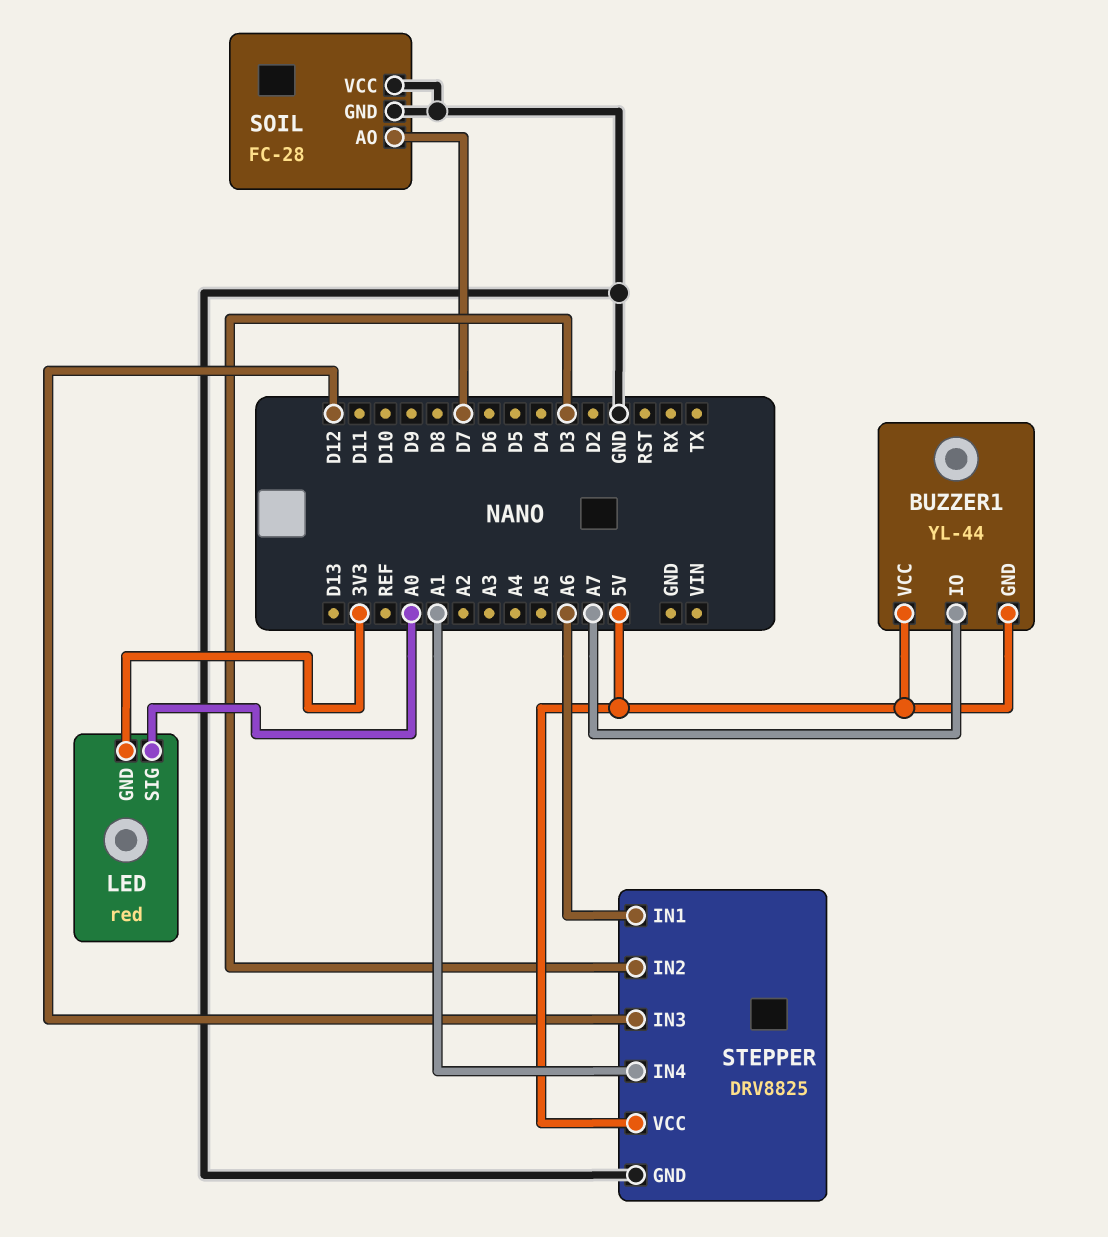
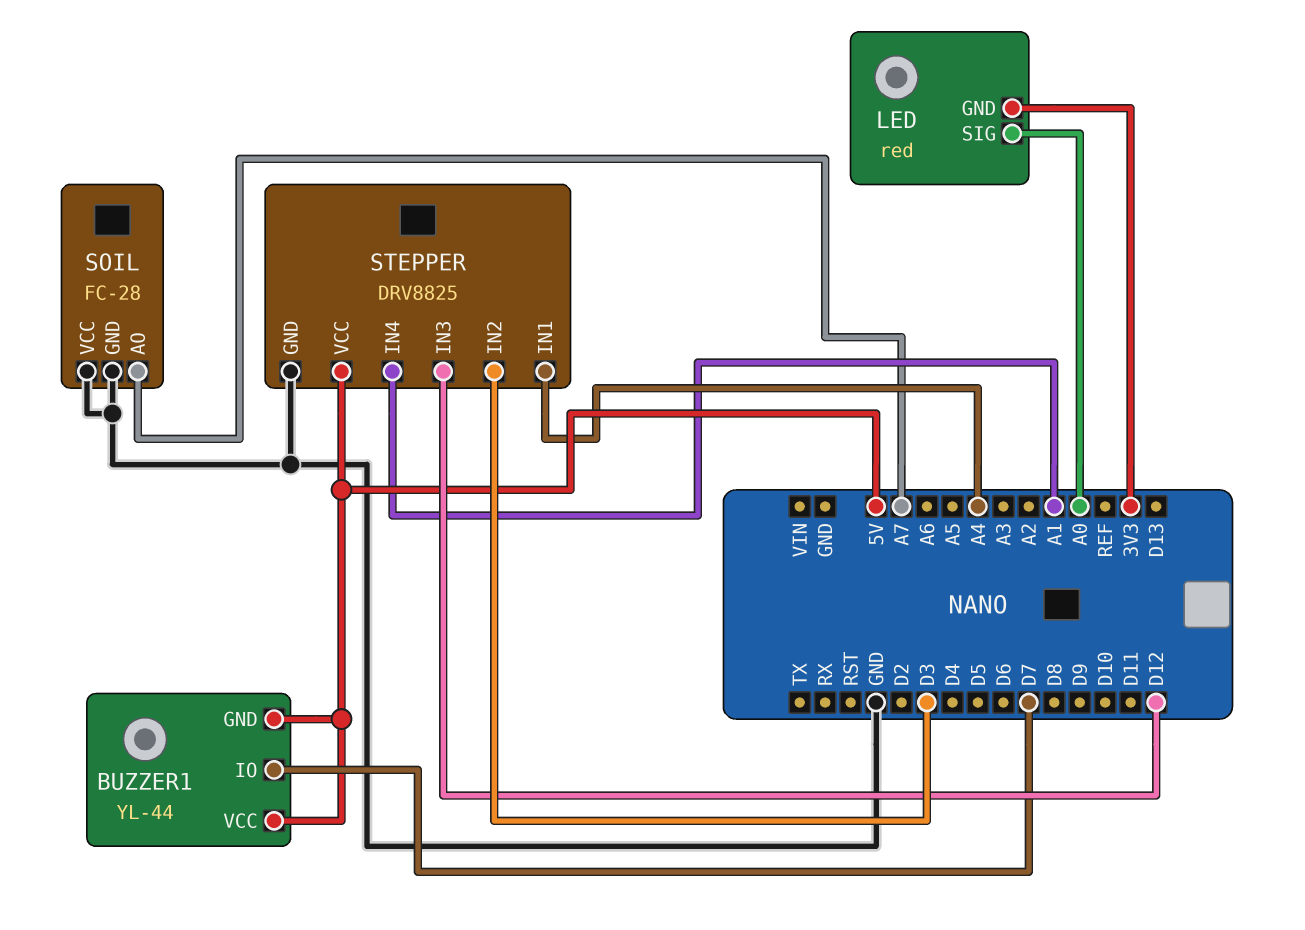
BUZZER1 pin IO: A7 -> D7
SOIL pin AO: D7 -> A7
STEPPER pin IN1: A6 -> A4

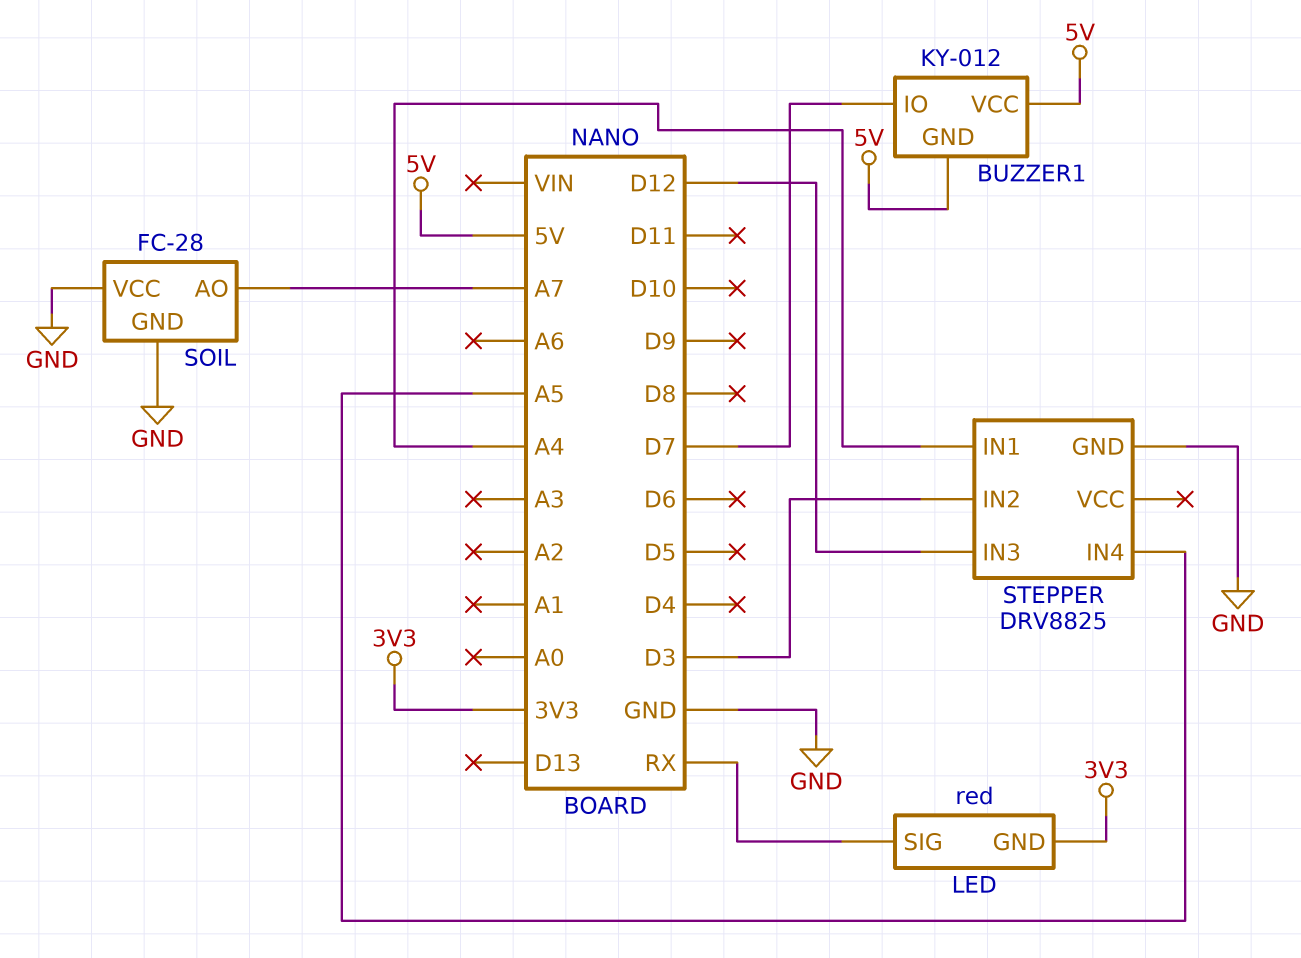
BUZZER1: YL-44 -> KY-012
LED pin SIG: A0 -> RX
STEPPER pin IN4: A1 -> A5
STEPPER pin VCC: 5V -> none

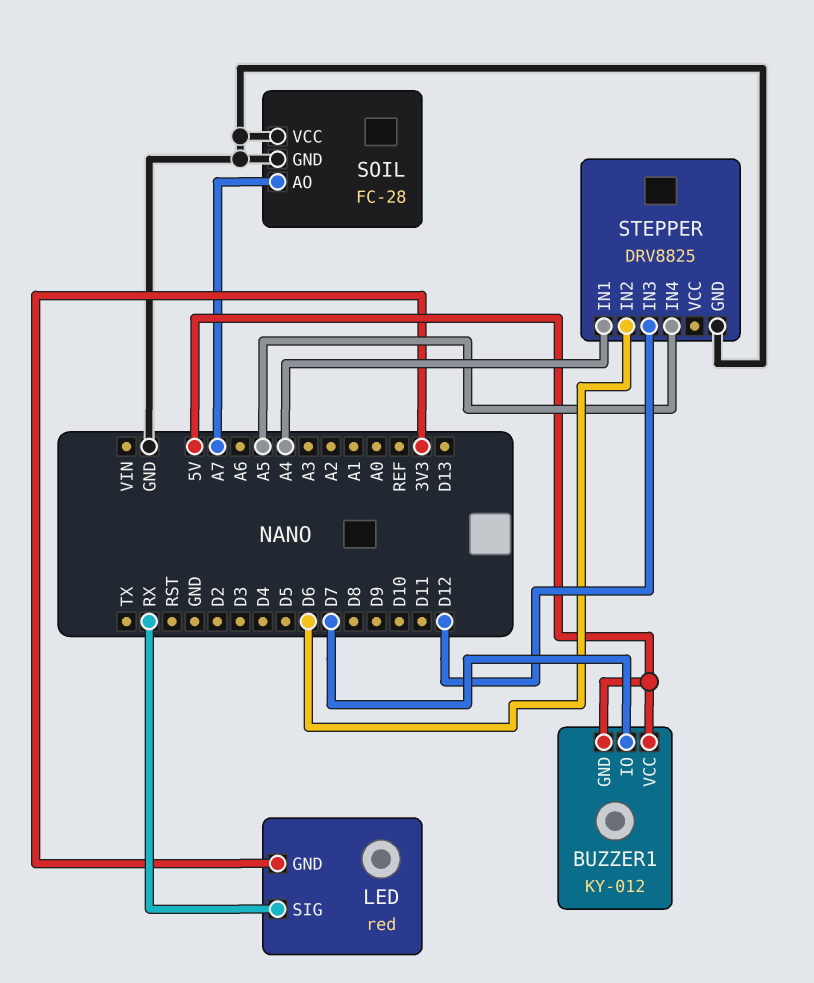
STEPPER pin IN2: D3 -> D6

